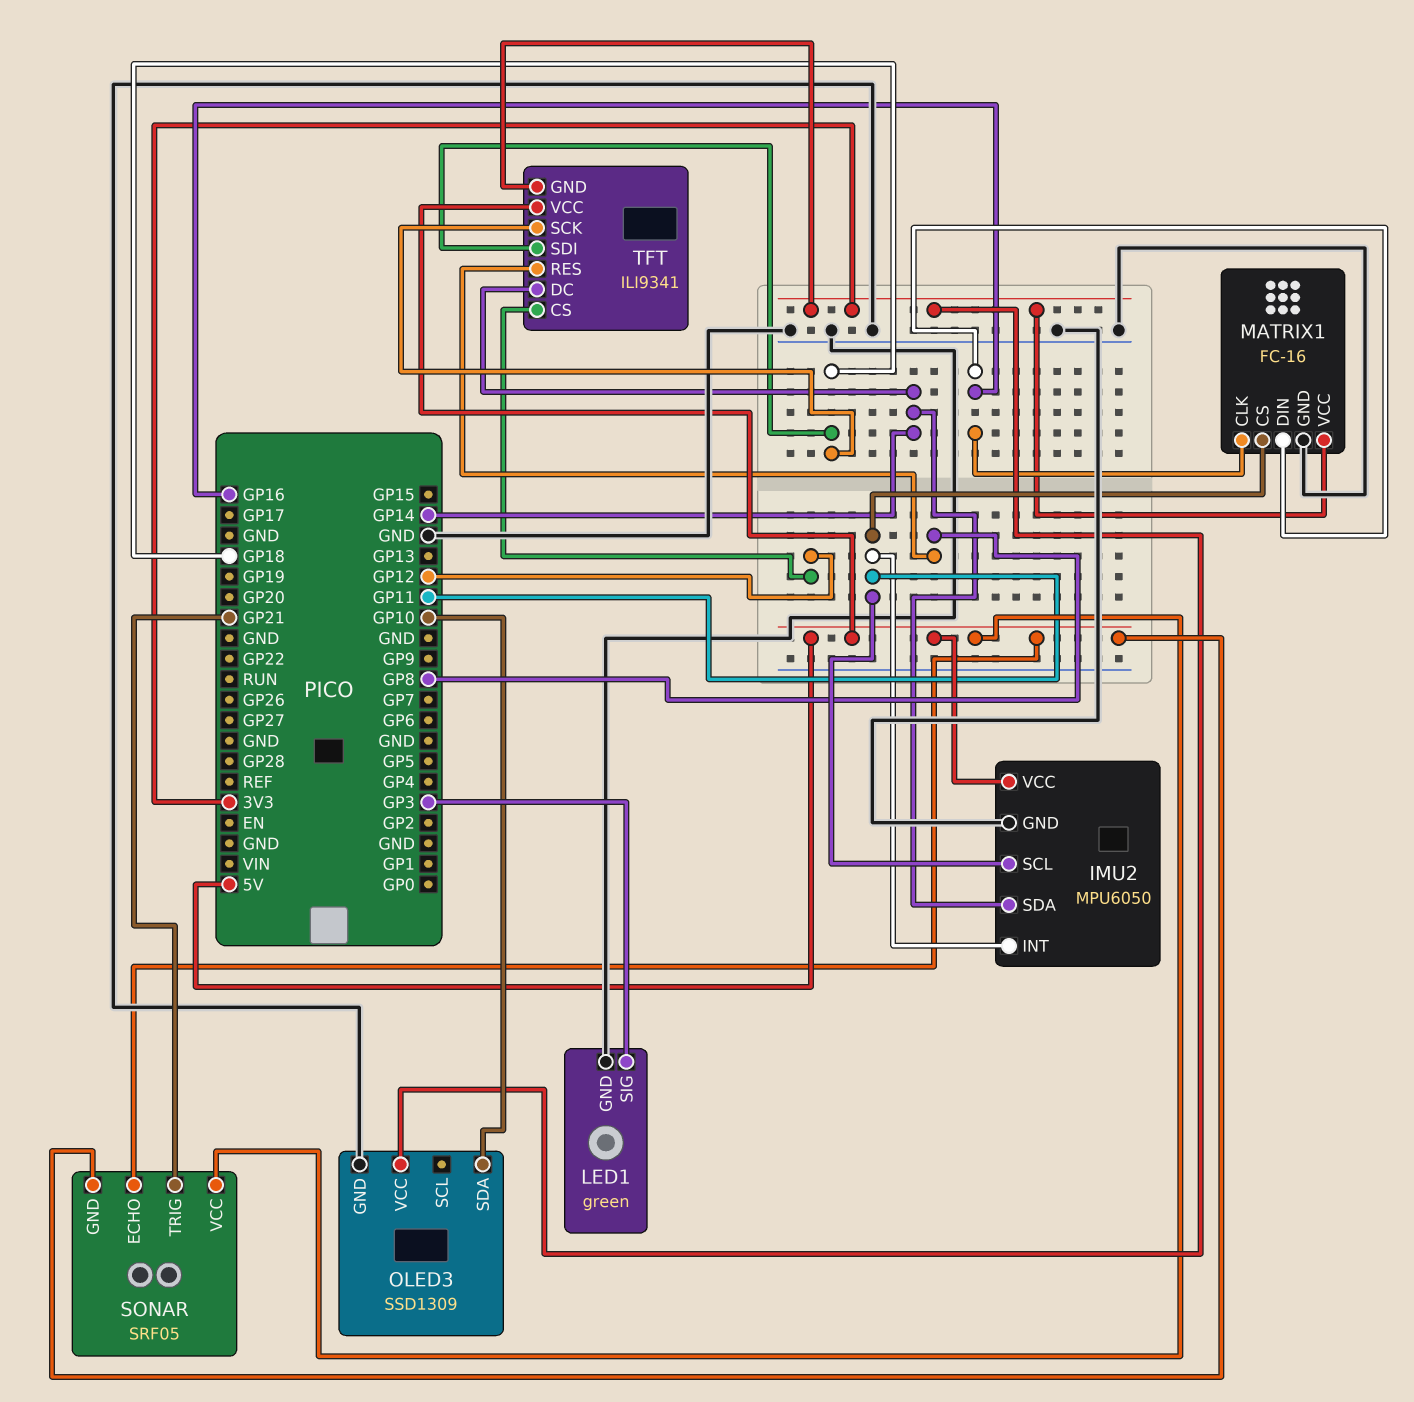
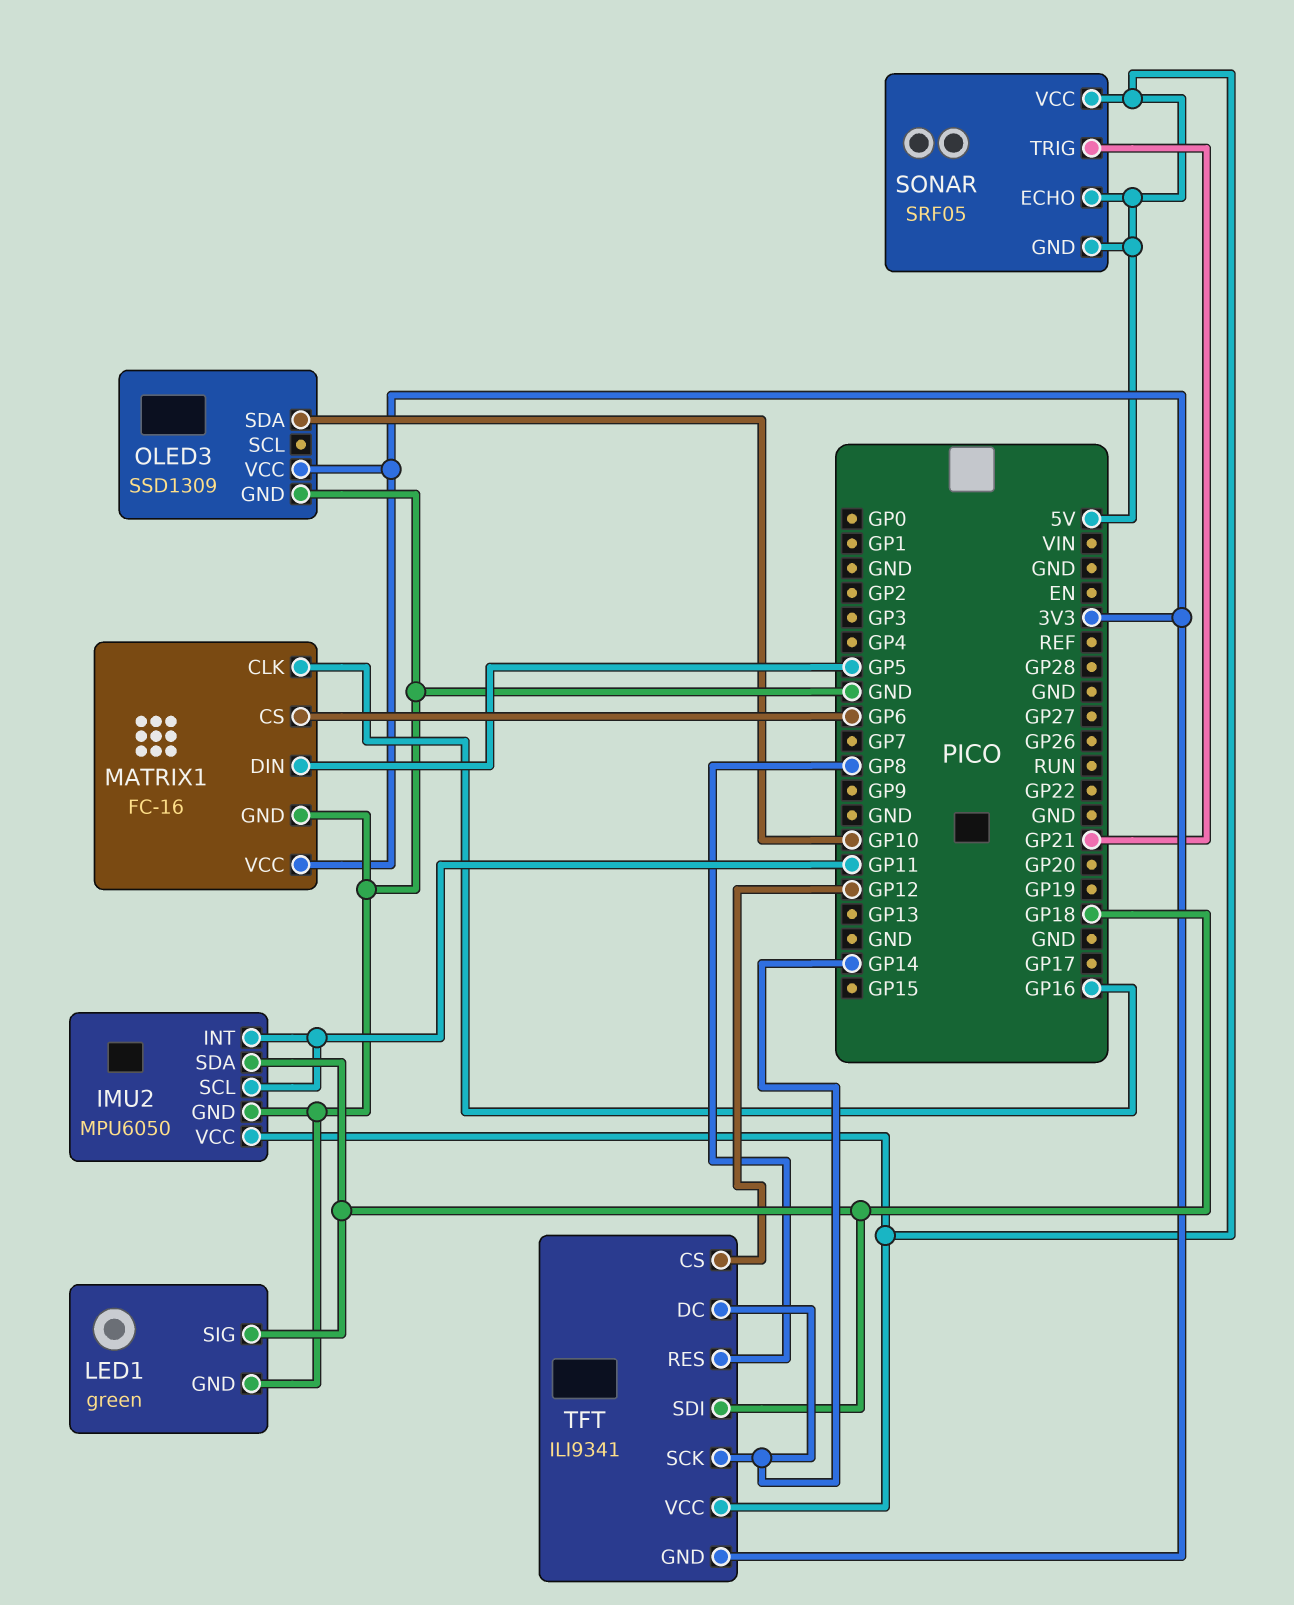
IMU2 pin SDA: GP14 -> GP18
LED1 pin SIG: GP3 -> GP18
MATRIX1 pin CS: GP11 -> GP6
MATRIX1 pin DIN: GP16 -> GP5
TFT pin SCK: GP18 -> GP14

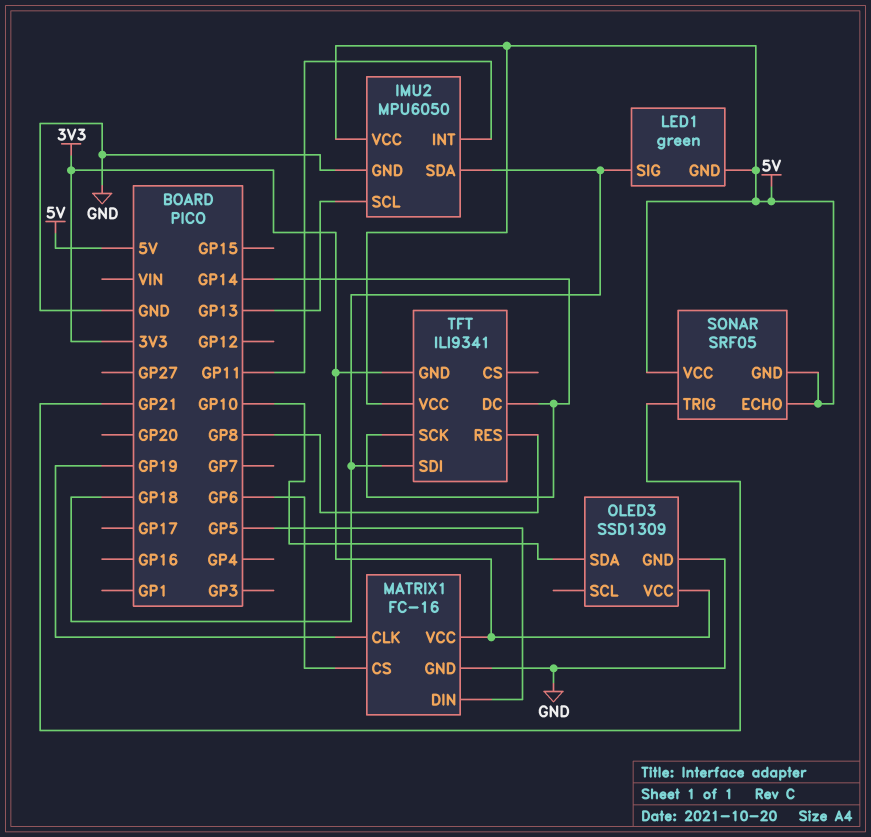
IMU2 pin SCL: GP11 -> GP13
LED1 pin GND: GND -> 5V
MATRIX1 pin CLK: GP16 -> GP19
TFT pin CS: GP12 -> none

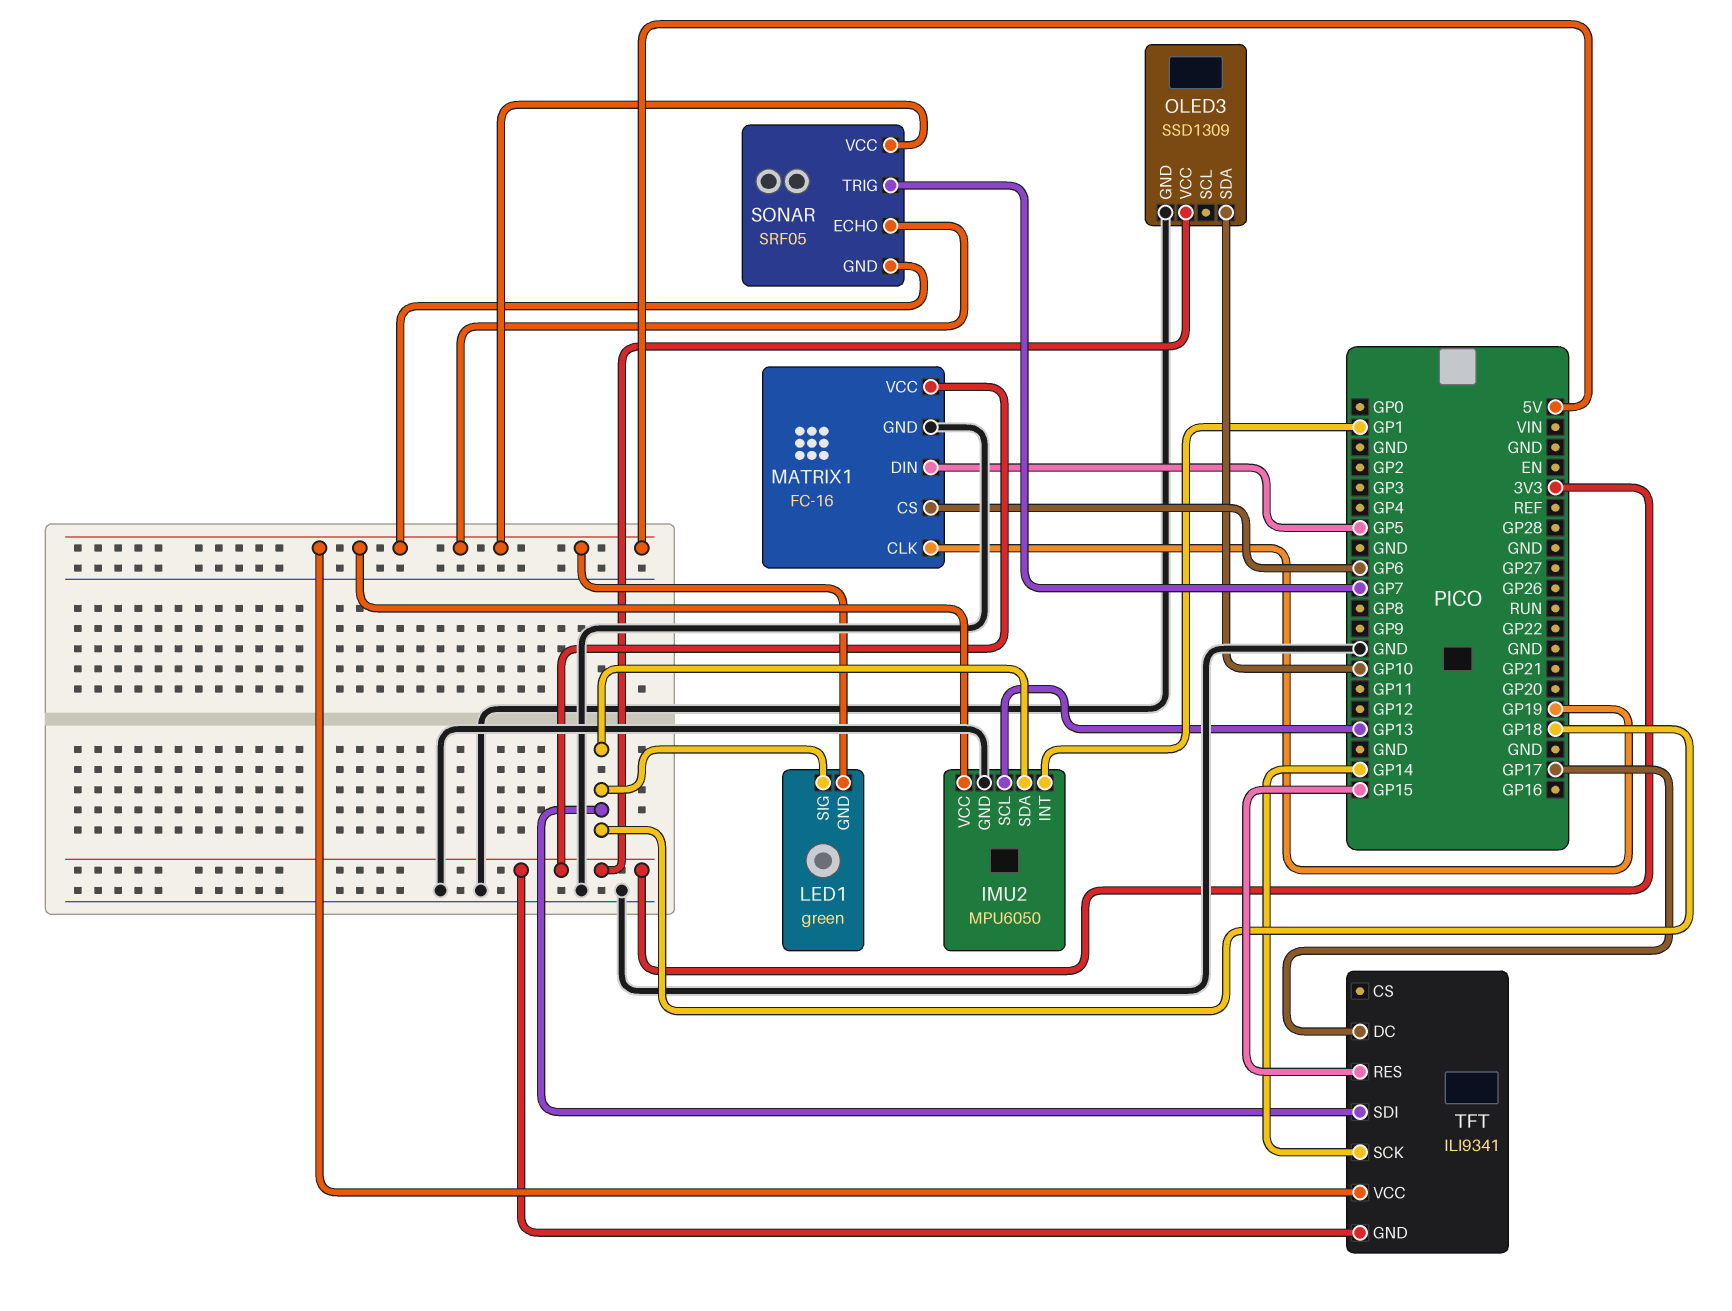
IMU2 pin INT: GP11 -> GP1
SONAR pin TRIG: GP21 -> GP7
TFT pin DC: GP14 -> GP17
TFT pin RES: GP8 -> GP15

